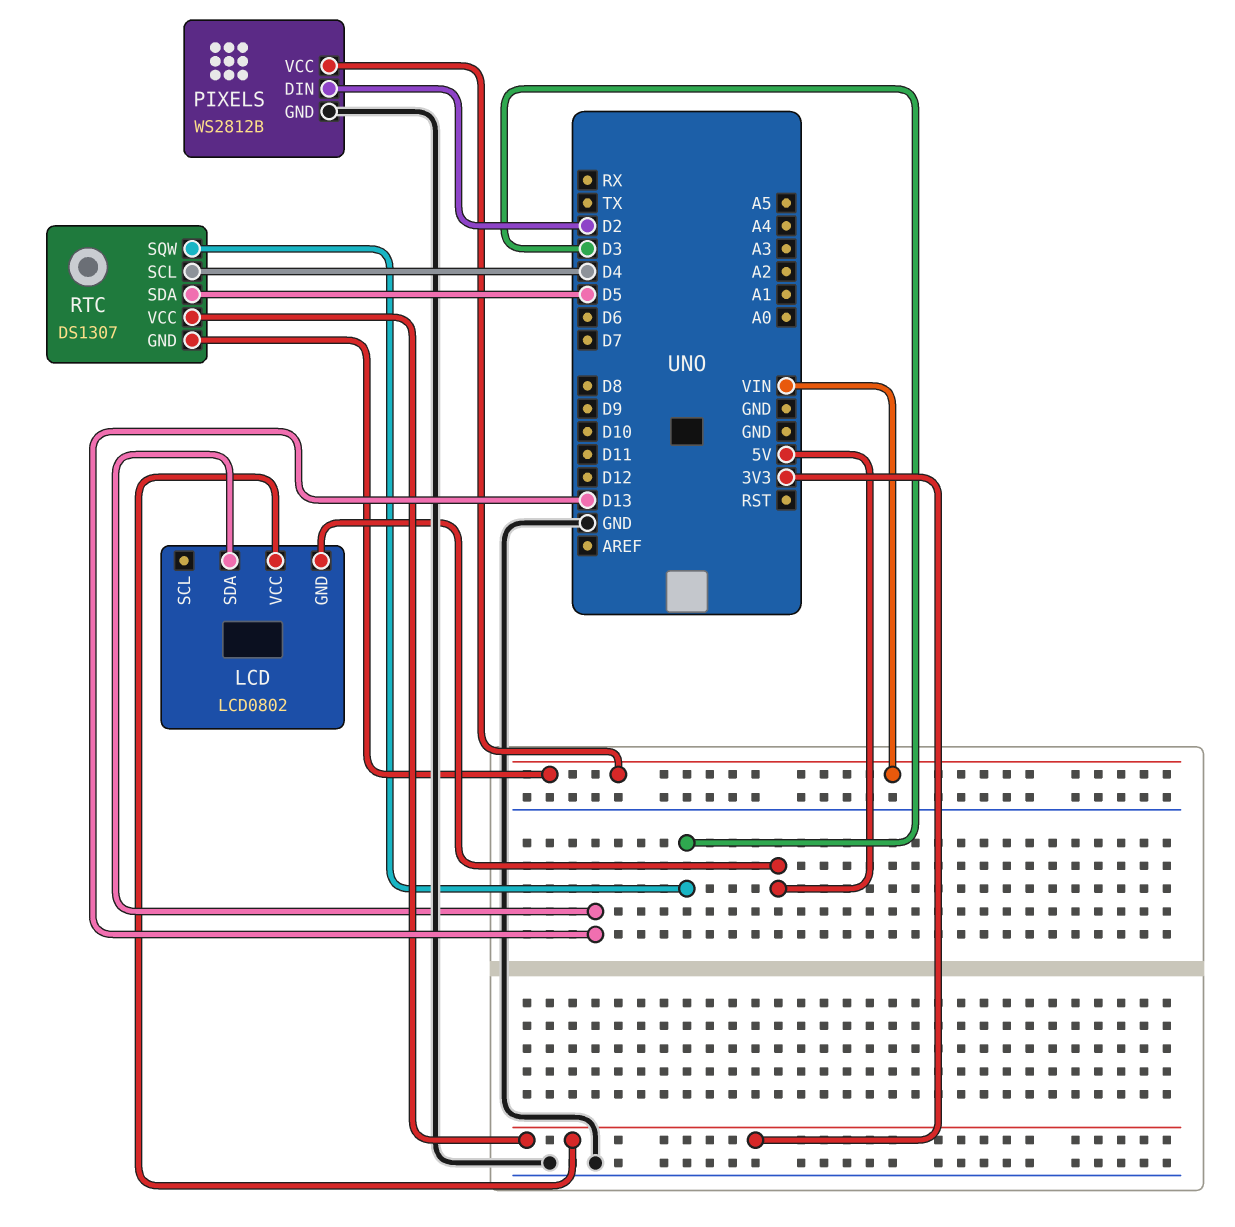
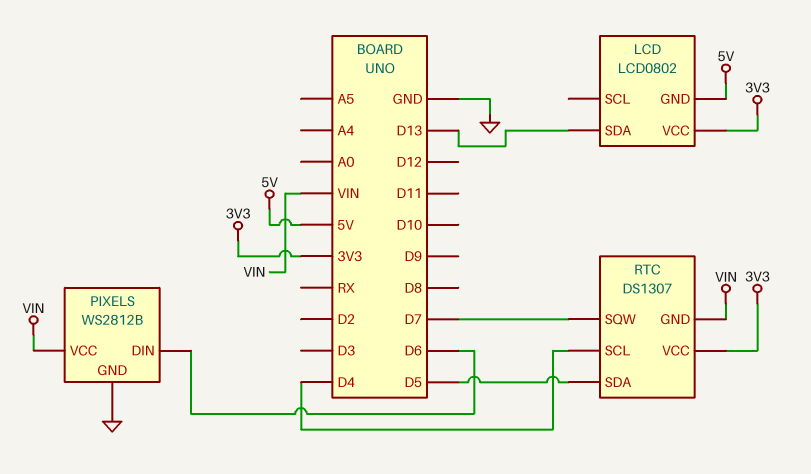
PIXELS pin DIN: D2 -> D6
RTC pin SQW: D3 -> D7

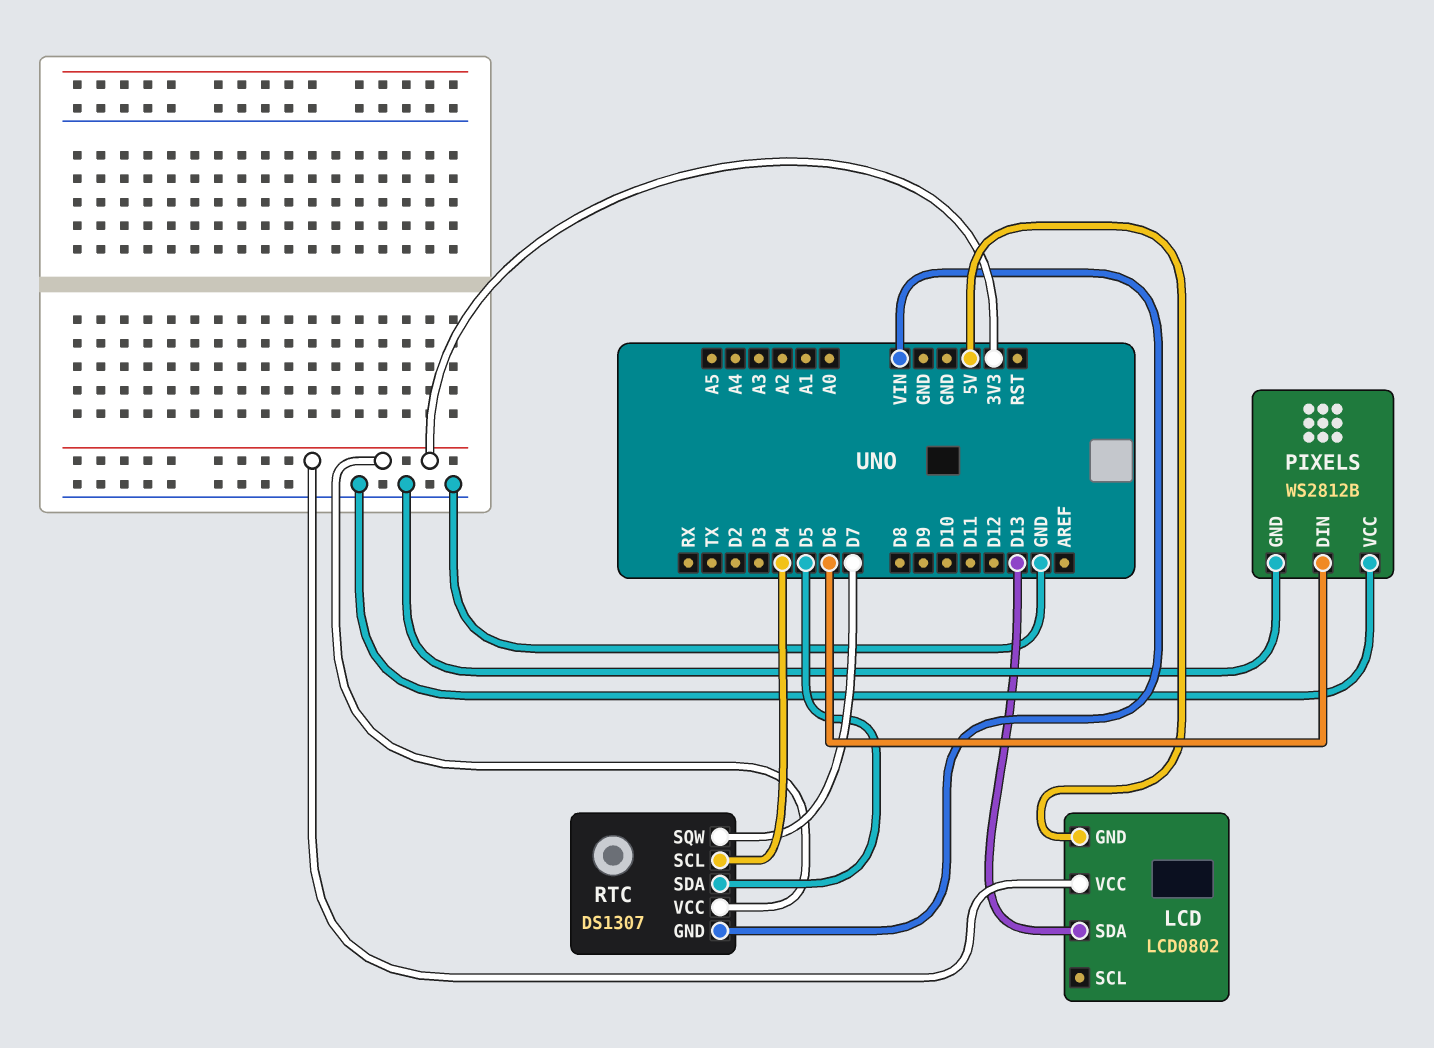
PIXELS pin VCC: VIN -> GND

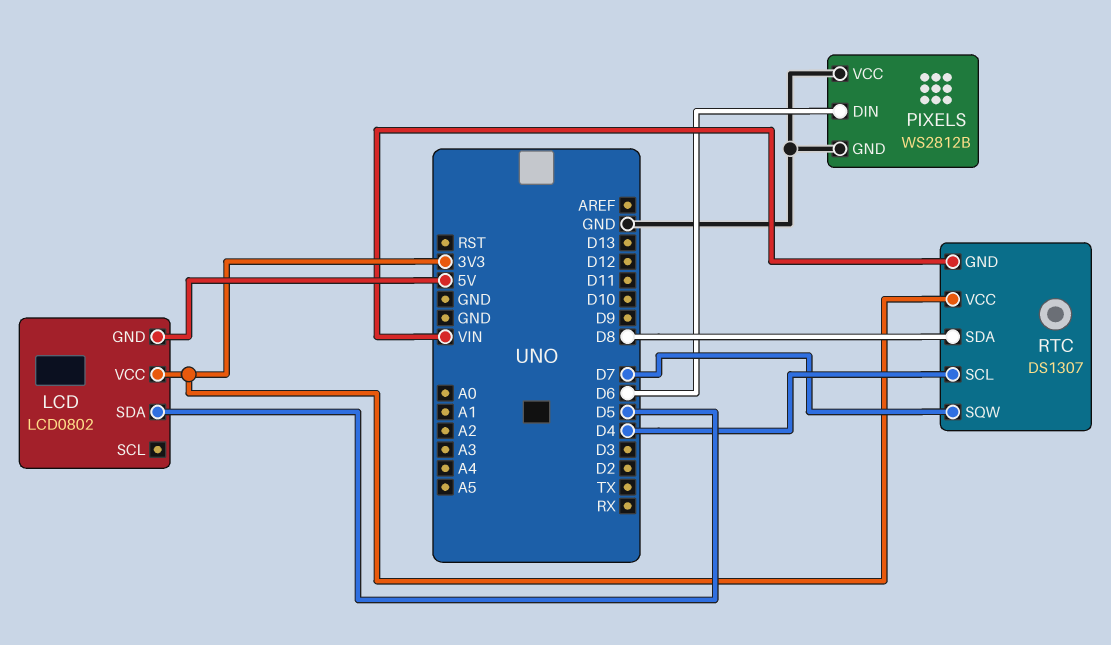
LCD pin SDA: D13 -> D5
RTC pin SDA: D5 -> D8

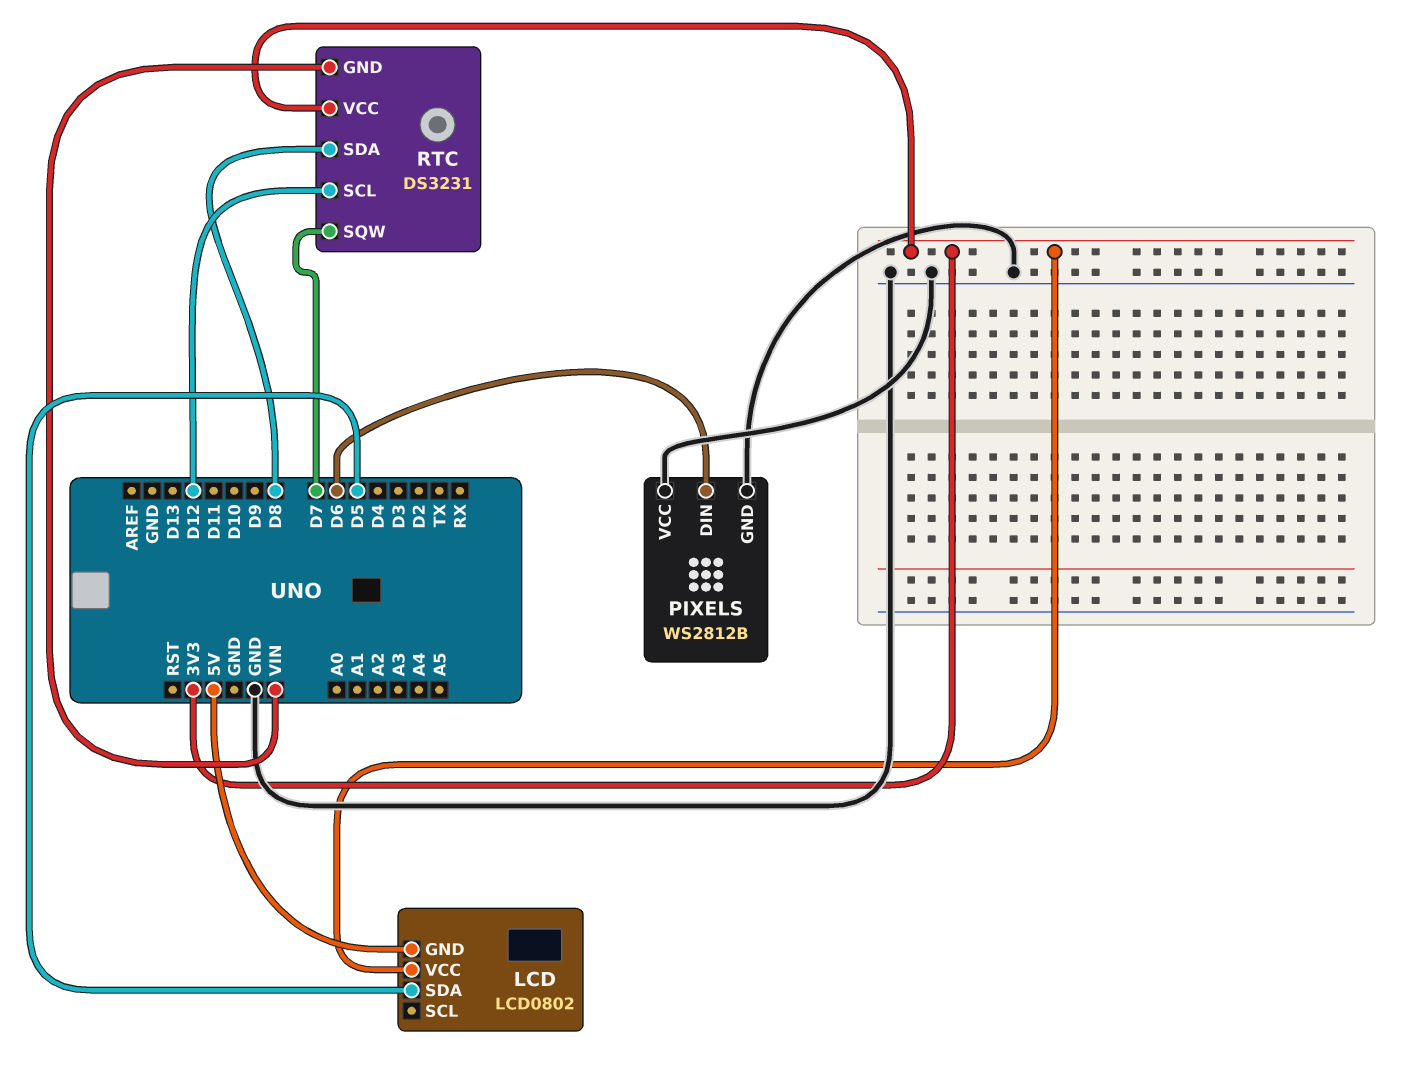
RTC: DS1307 -> DS3231
RTC pin SCL: D4 -> D12

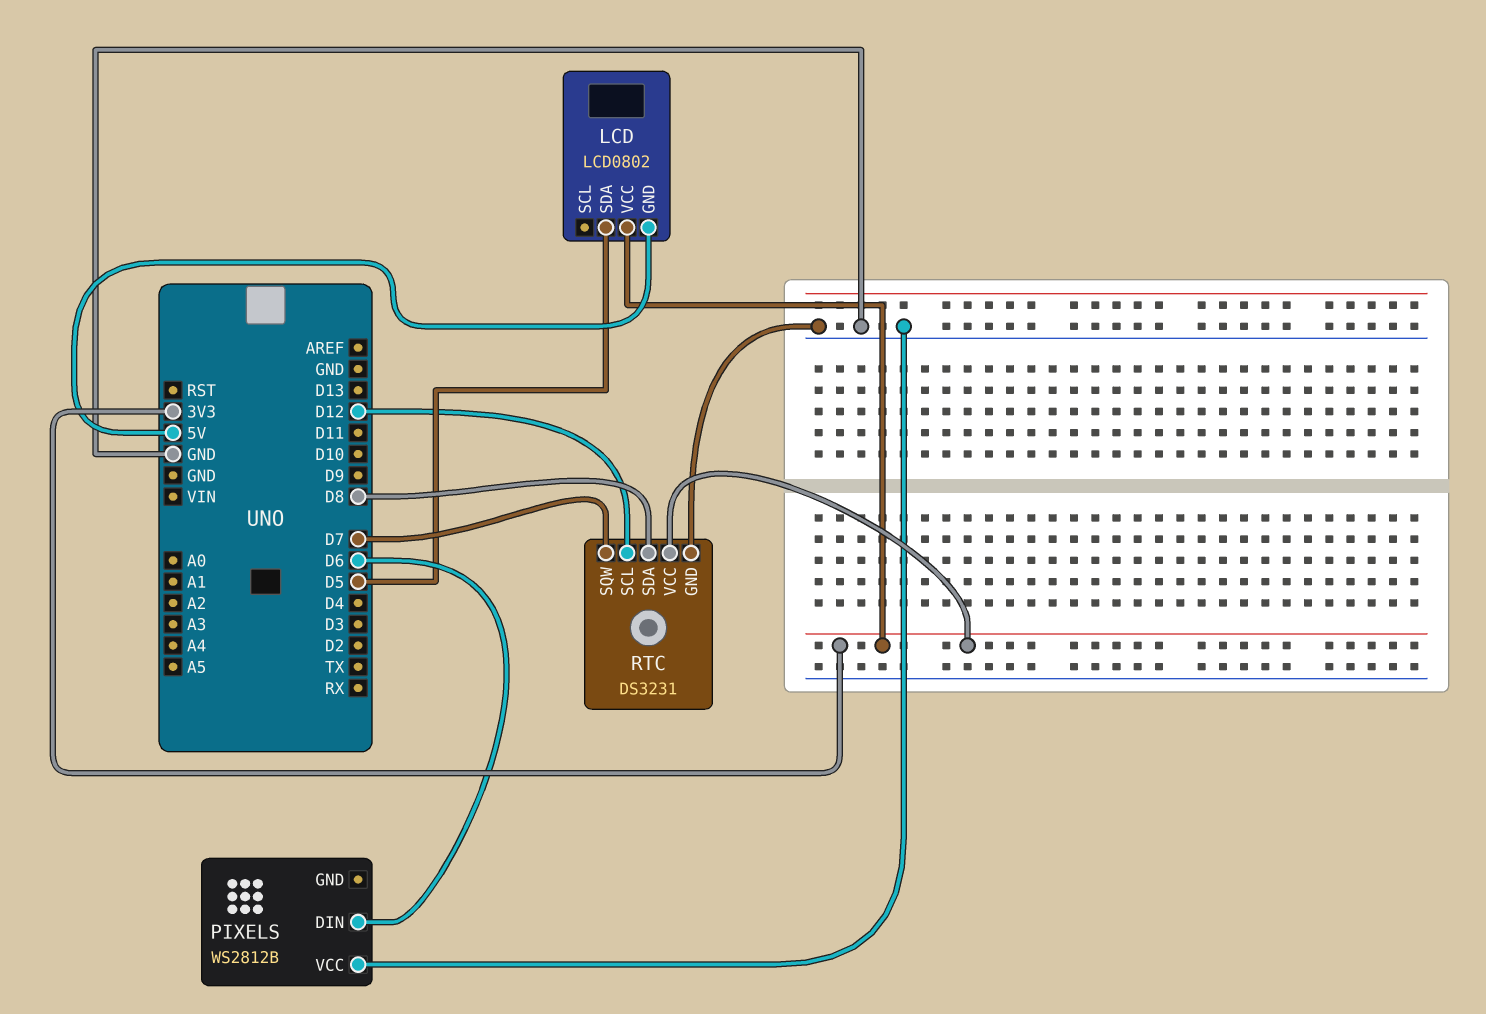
PIXELS pin GND: GND -> none
RTC pin GND: VIN -> GND

